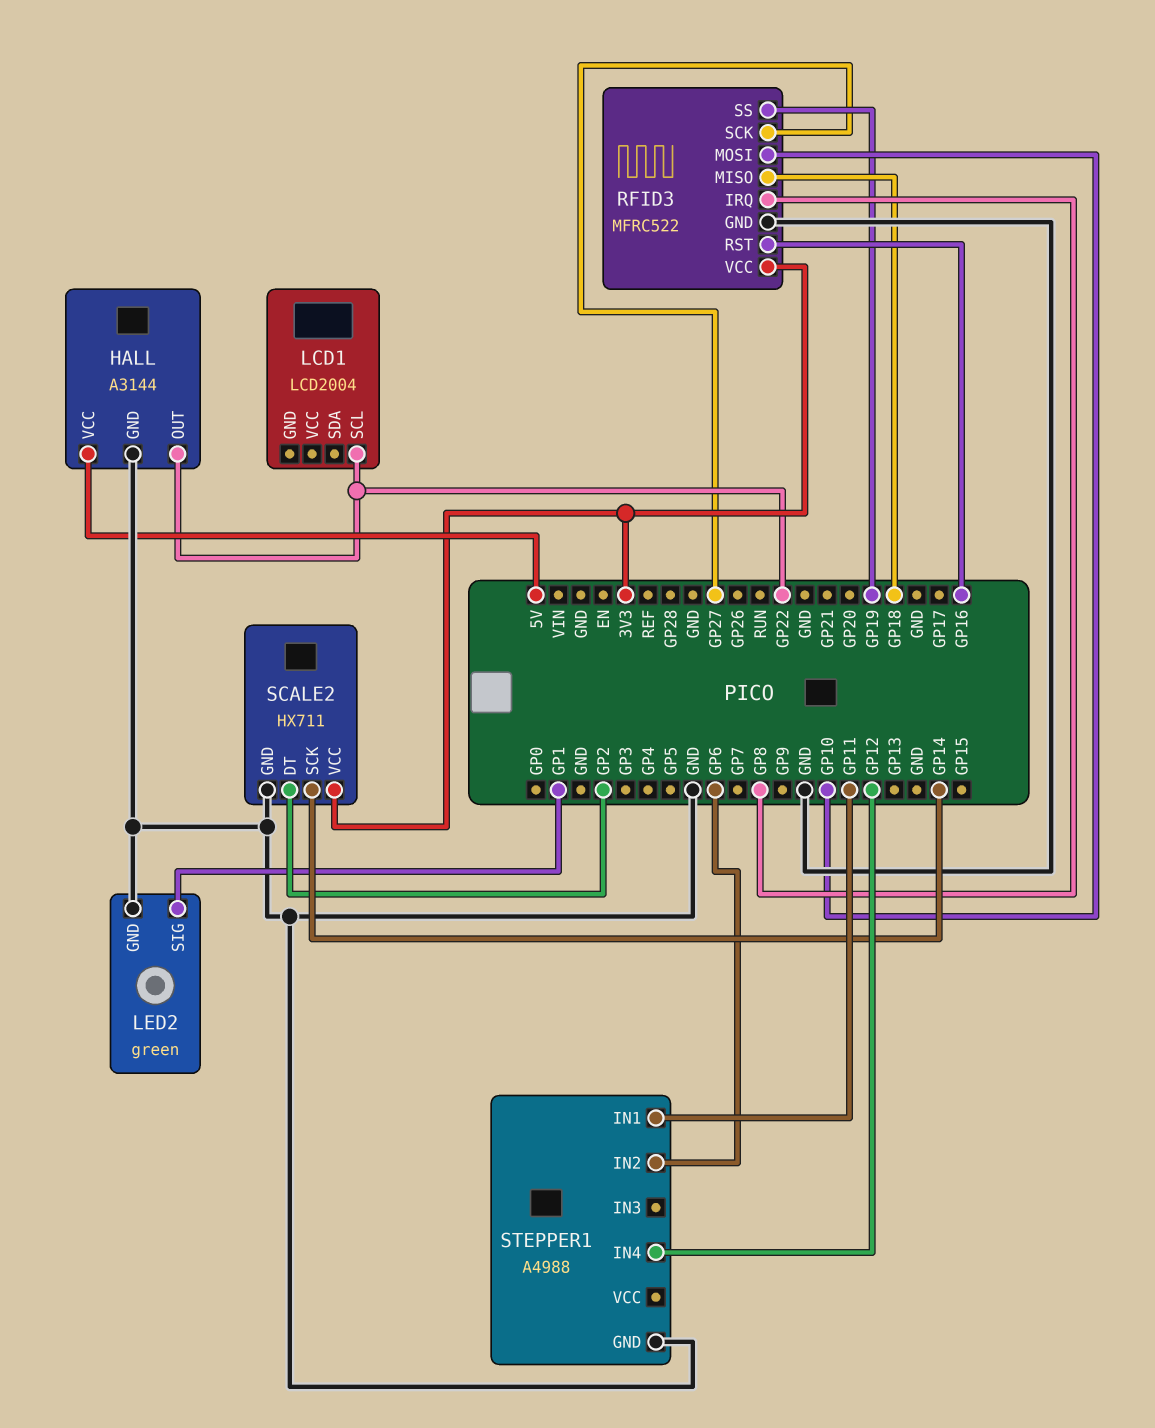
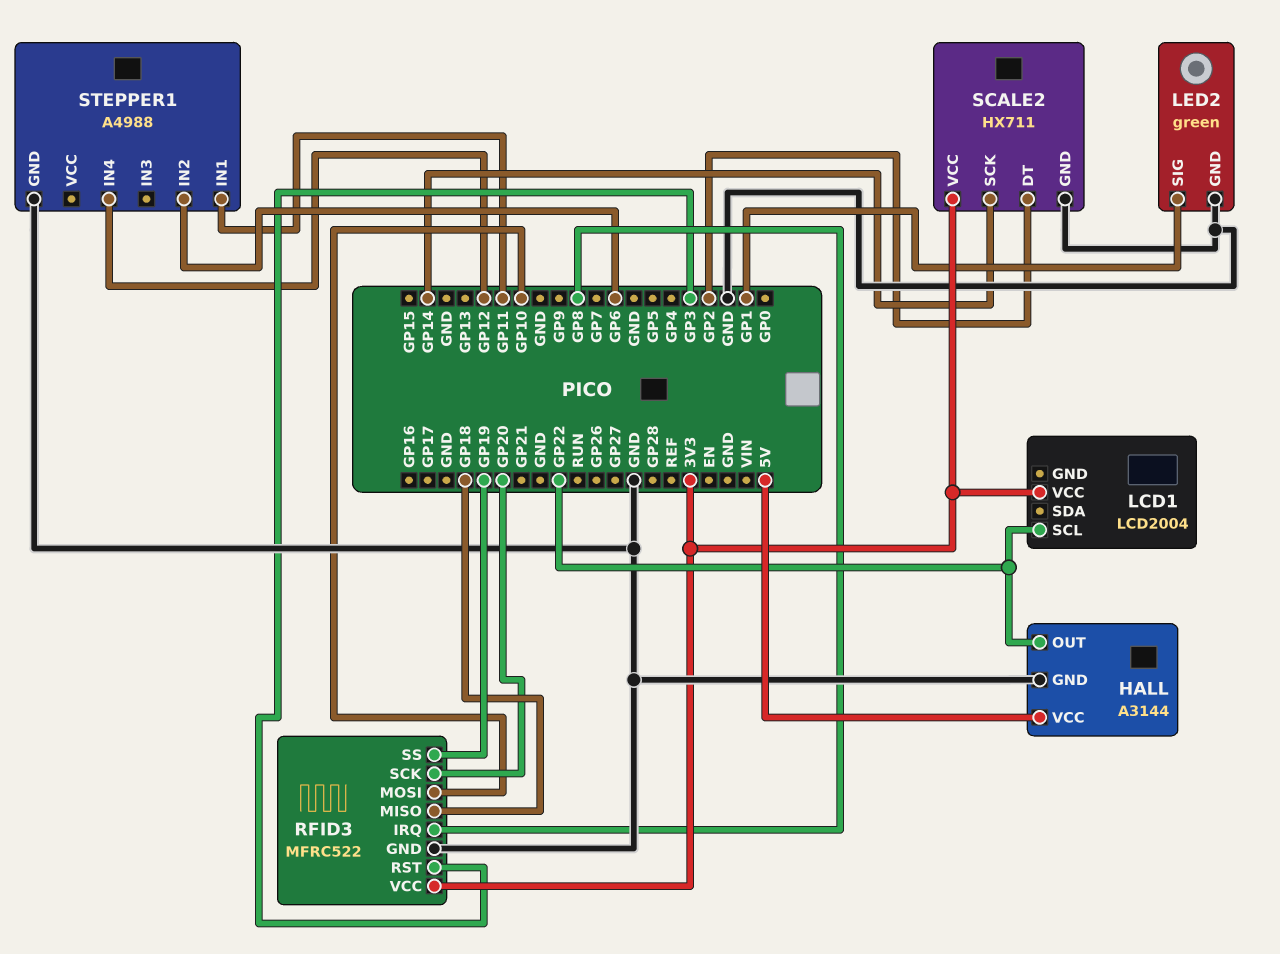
LCD1 pin VCC: none -> 3V3
RFID3 pin RST: GP16 -> GP3
RFID3 pin SCK: GP27 -> GP20

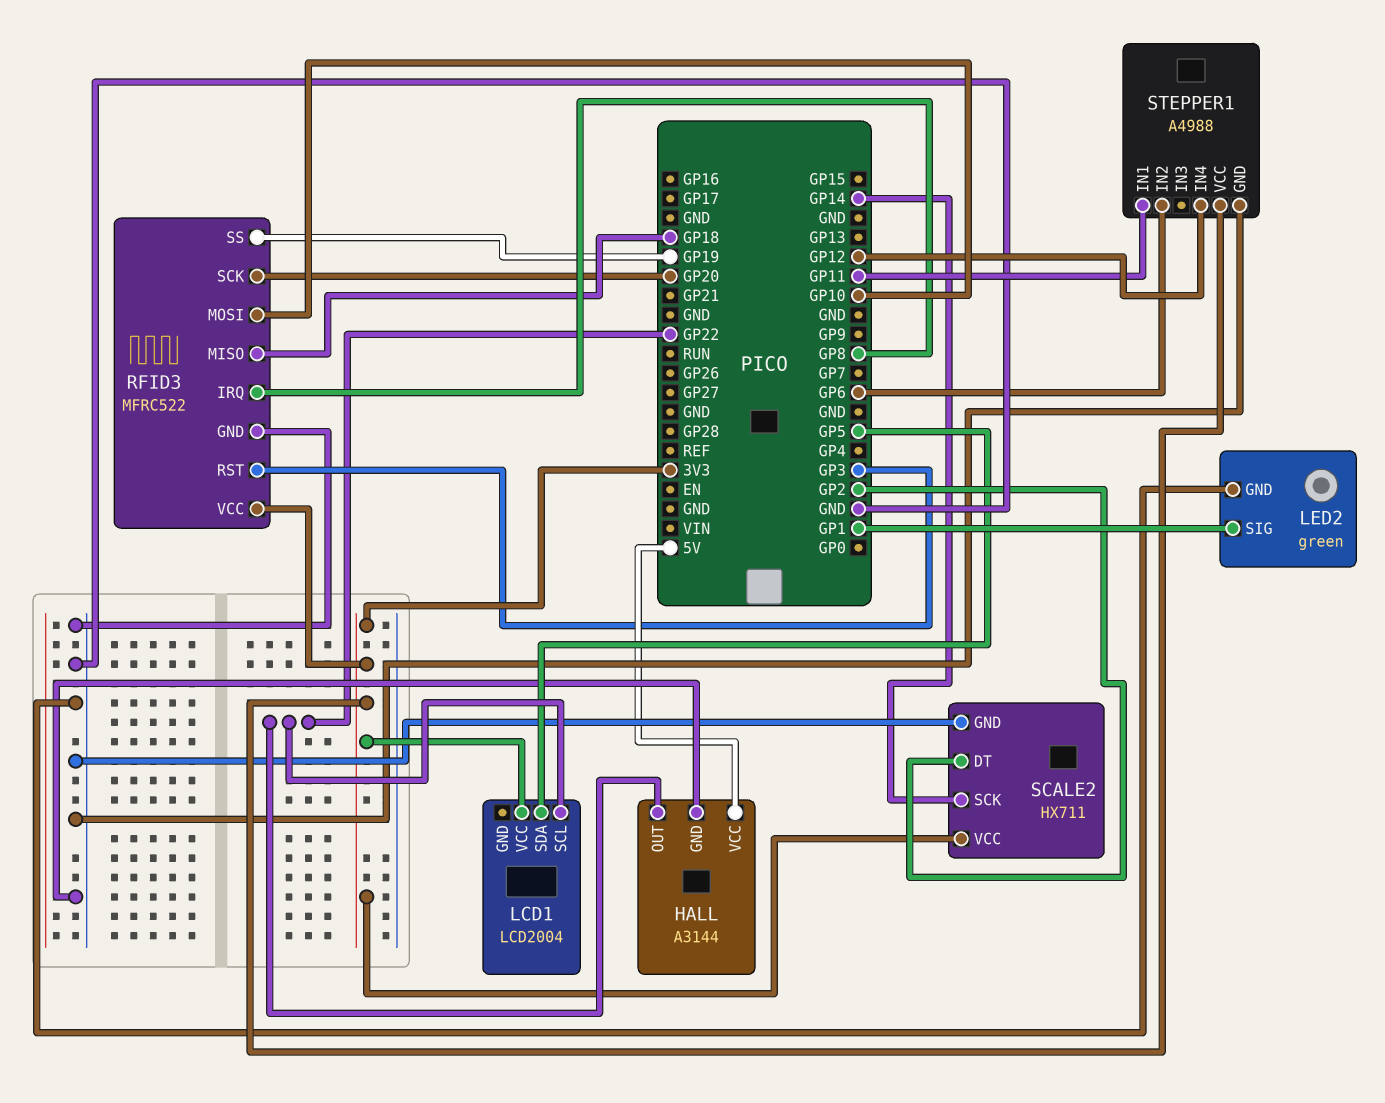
LCD1 pin SDA: none -> GP5
STEPPER1 pin VCC: none -> 3V3

